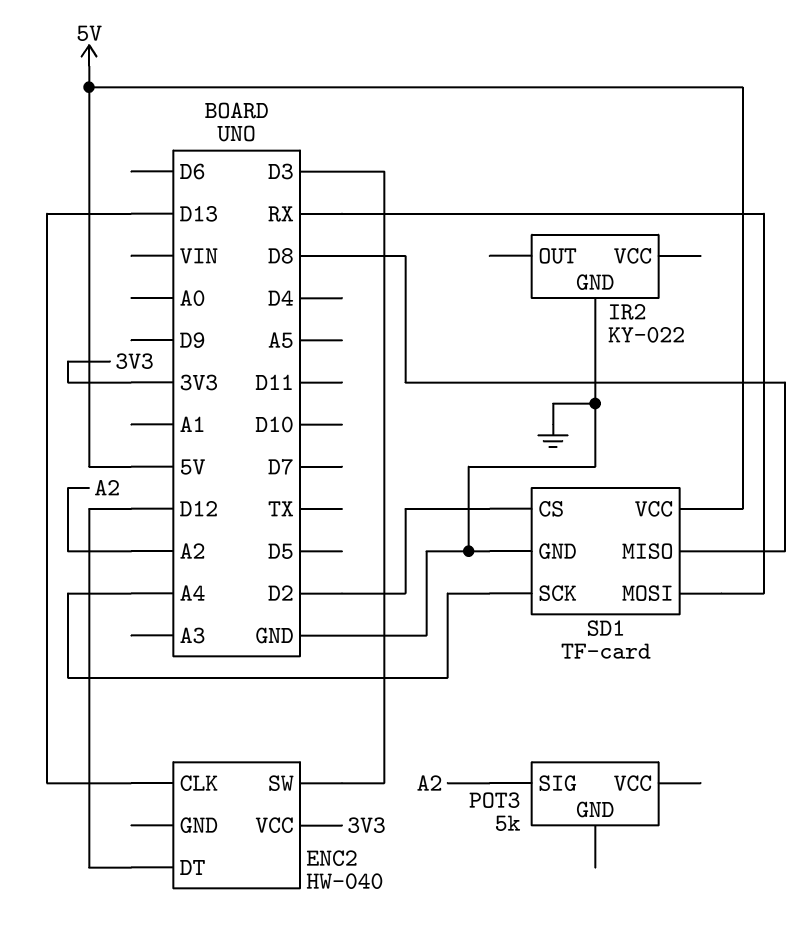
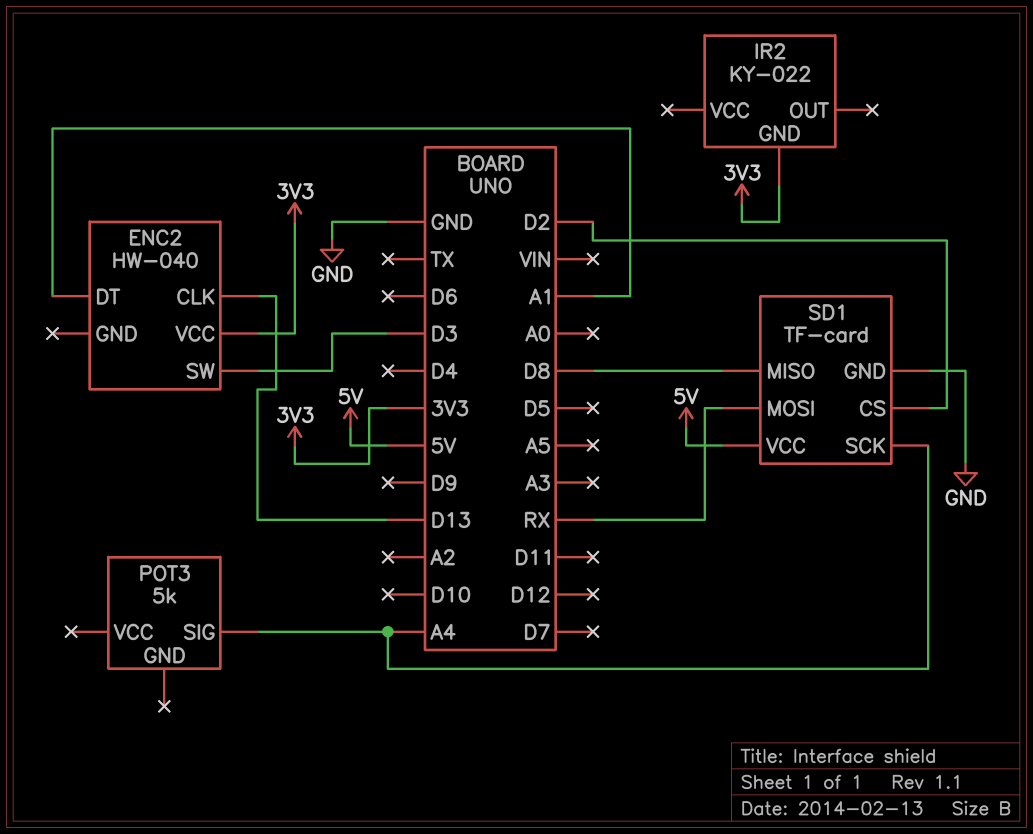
ENC2 pin DT: D12 -> A1
IR2 pin GND: GND -> 3V3
POT3 pin SIG: A2 -> A4

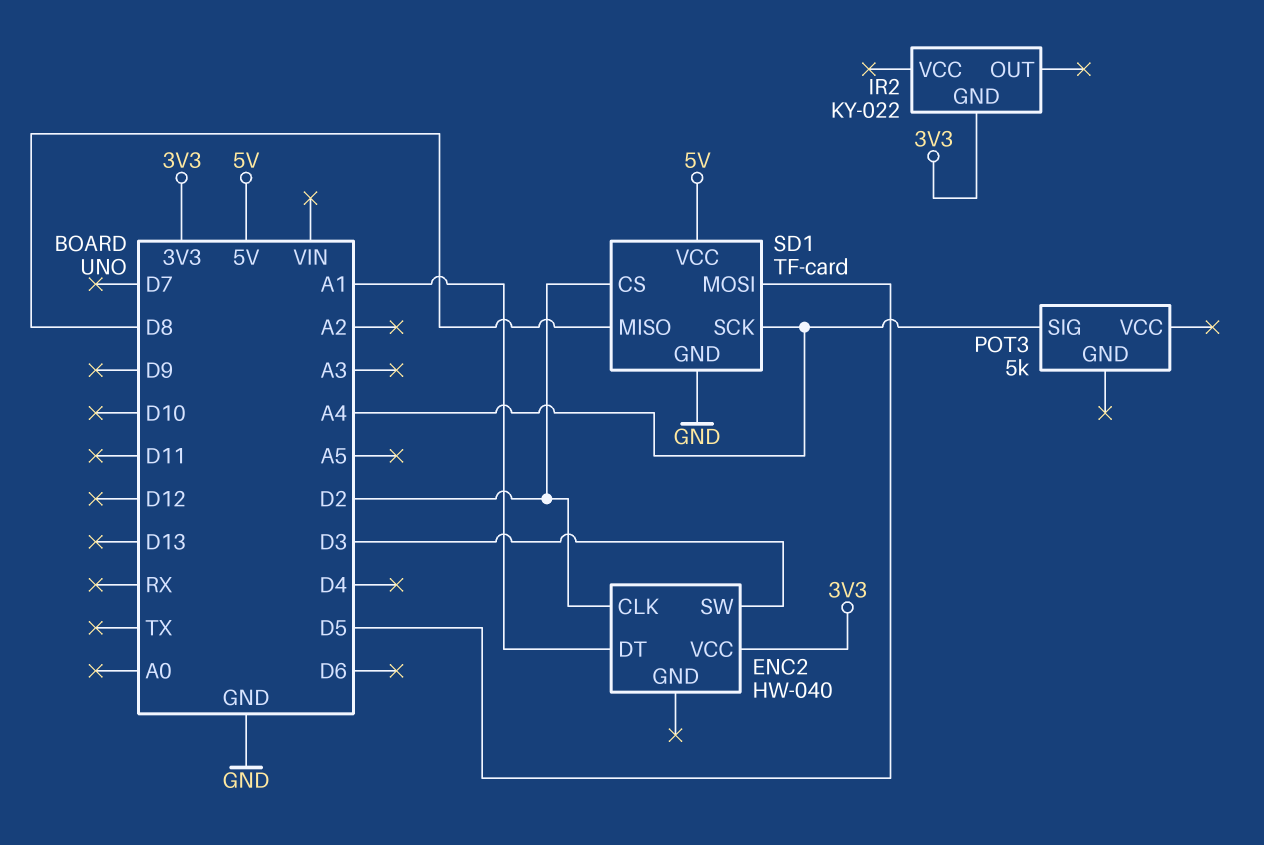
ENC2 pin CLK: D13 -> D2
SD1 pin MOSI: RX -> D5

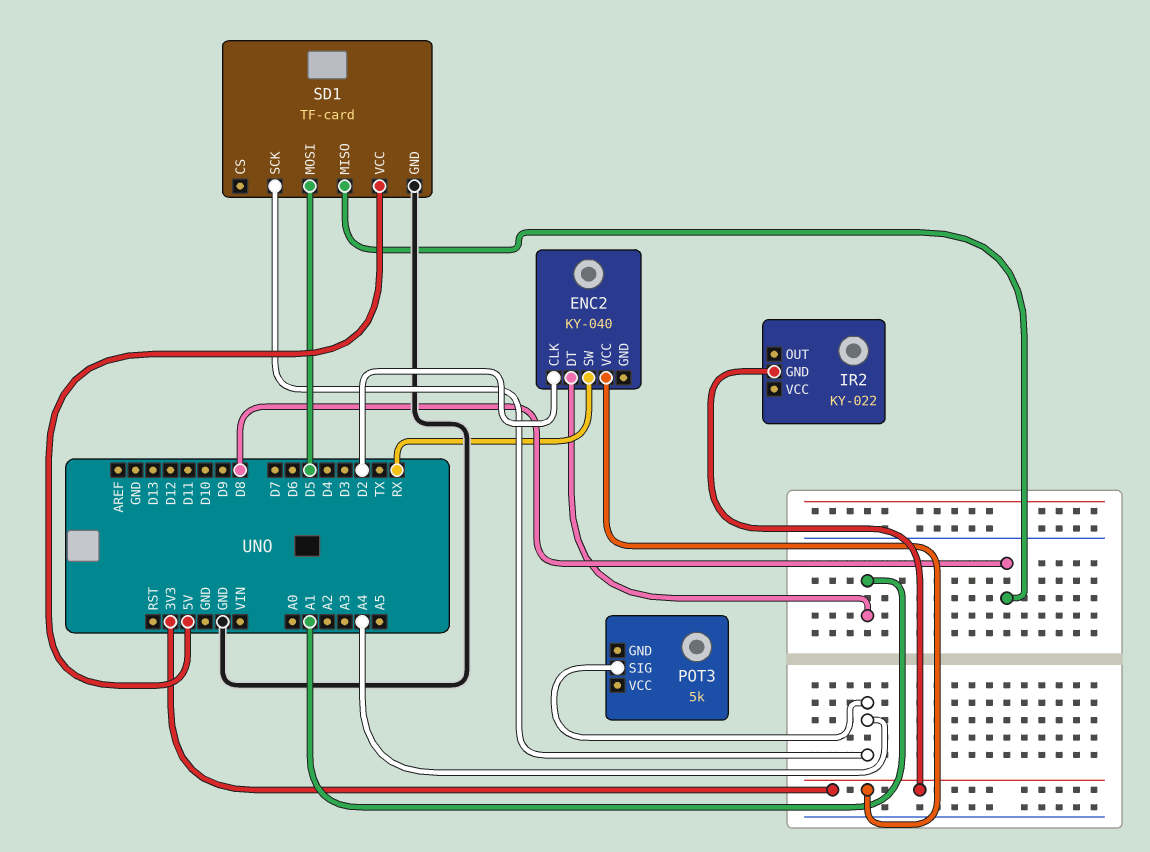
ENC2: HW-040 -> KY-040
ENC2 pin SW: D3 -> RX
SD1 pin CS: D2 -> none

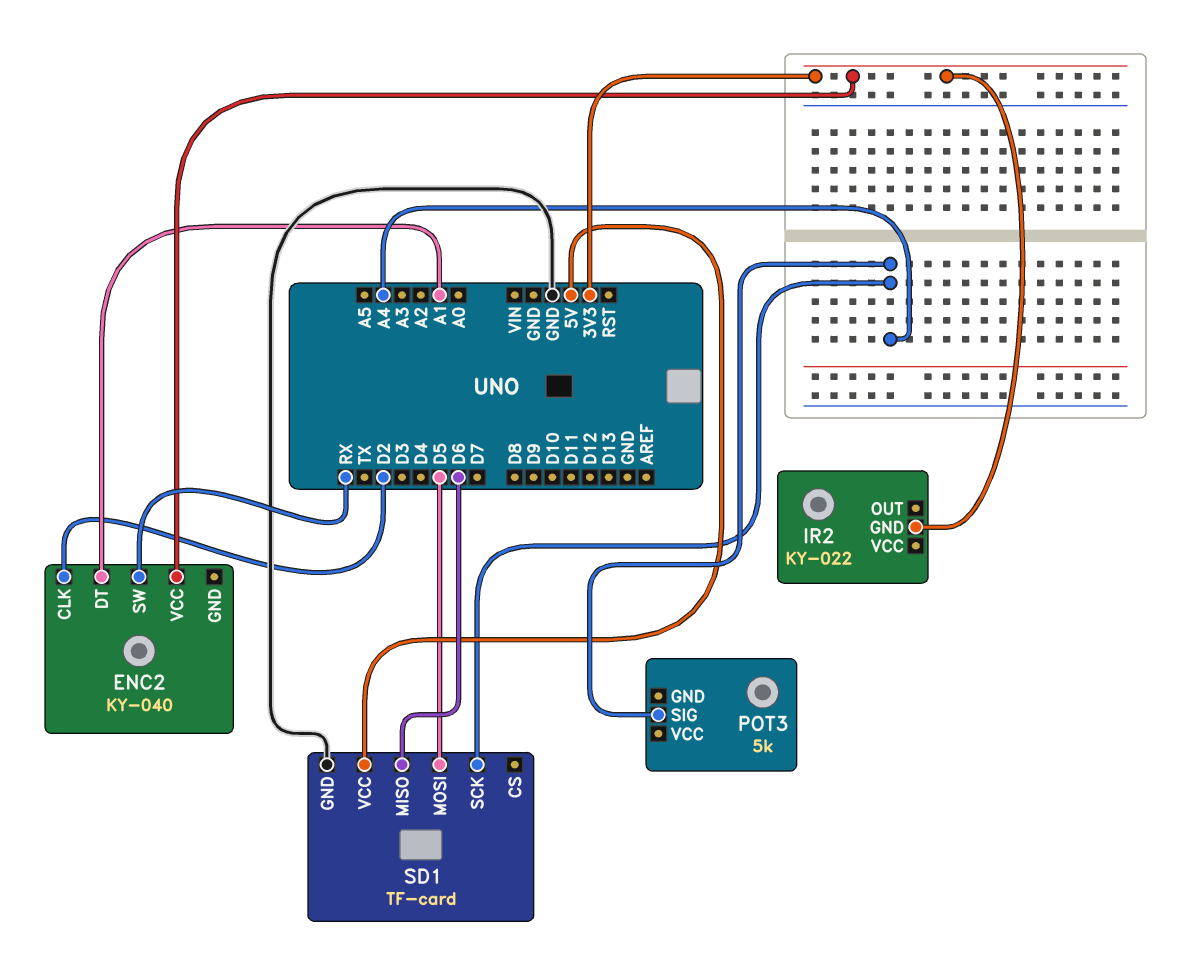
SD1 pin MISO: D8 -> D6

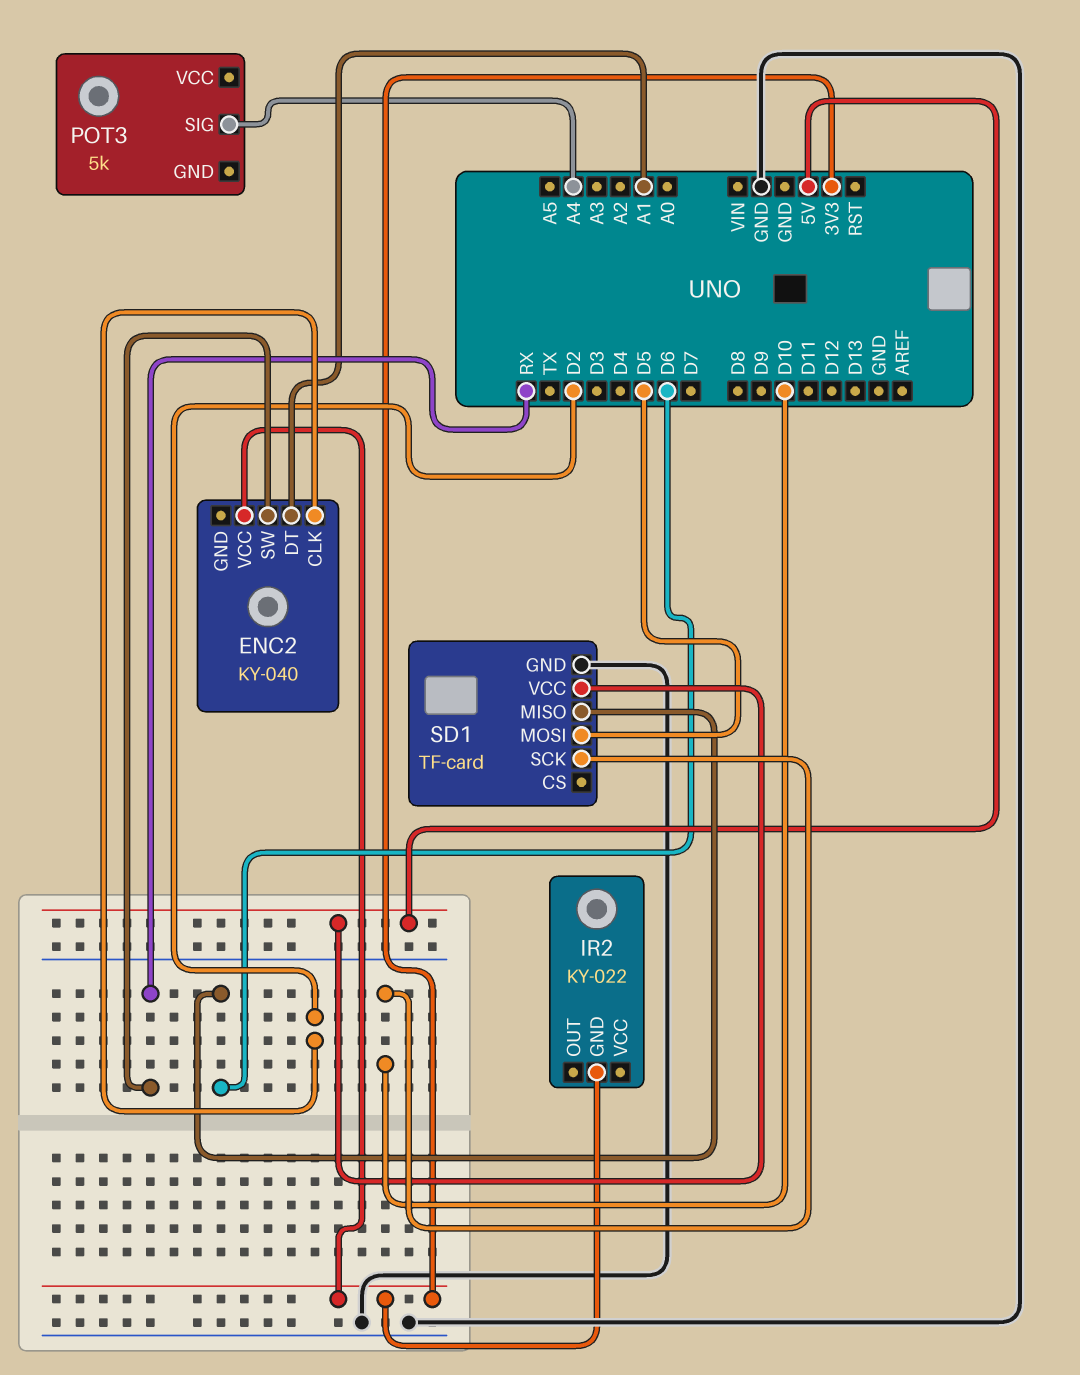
SD1 pin SCK: A4 -> D10

